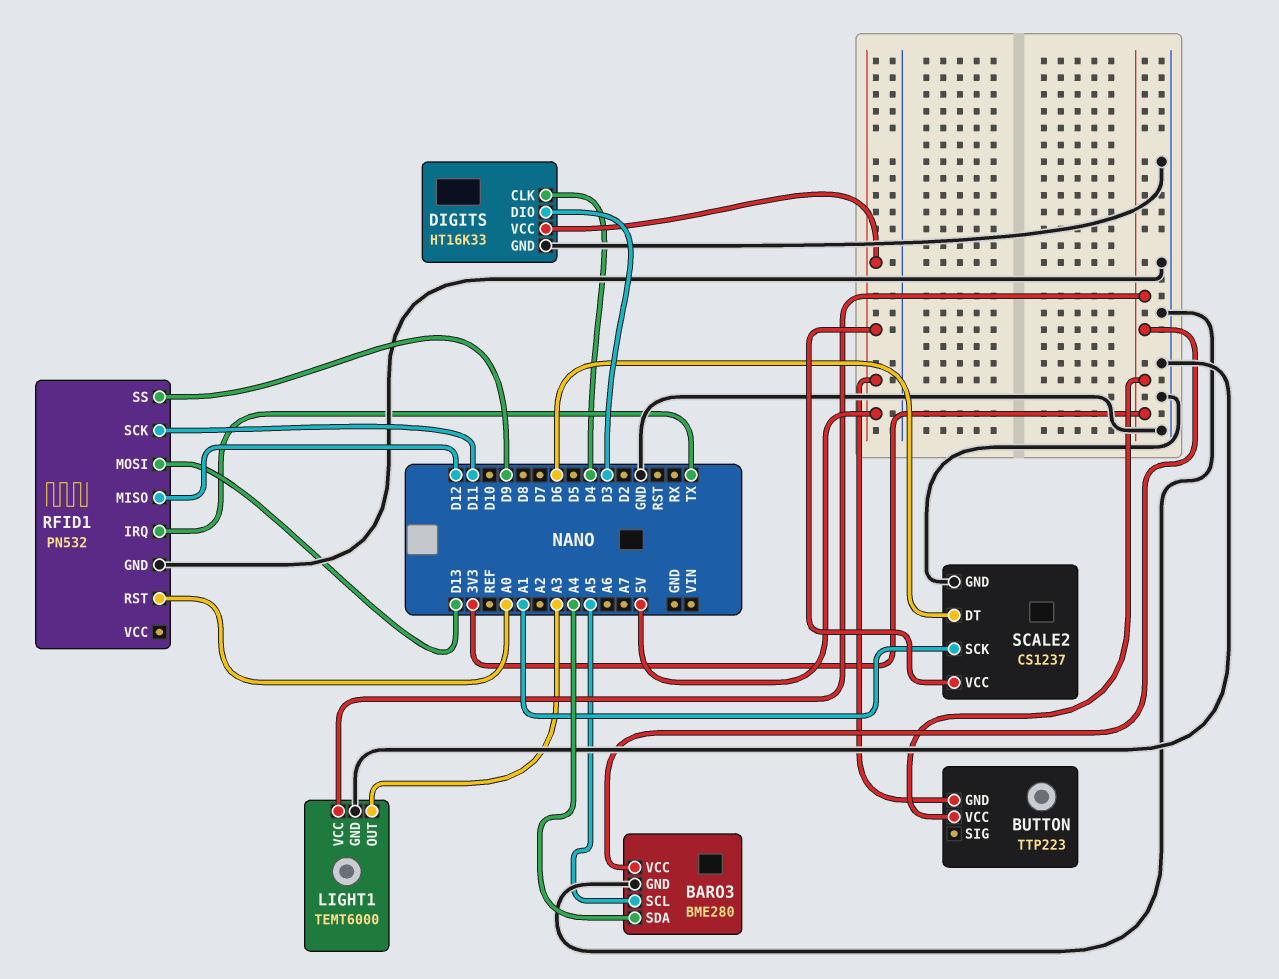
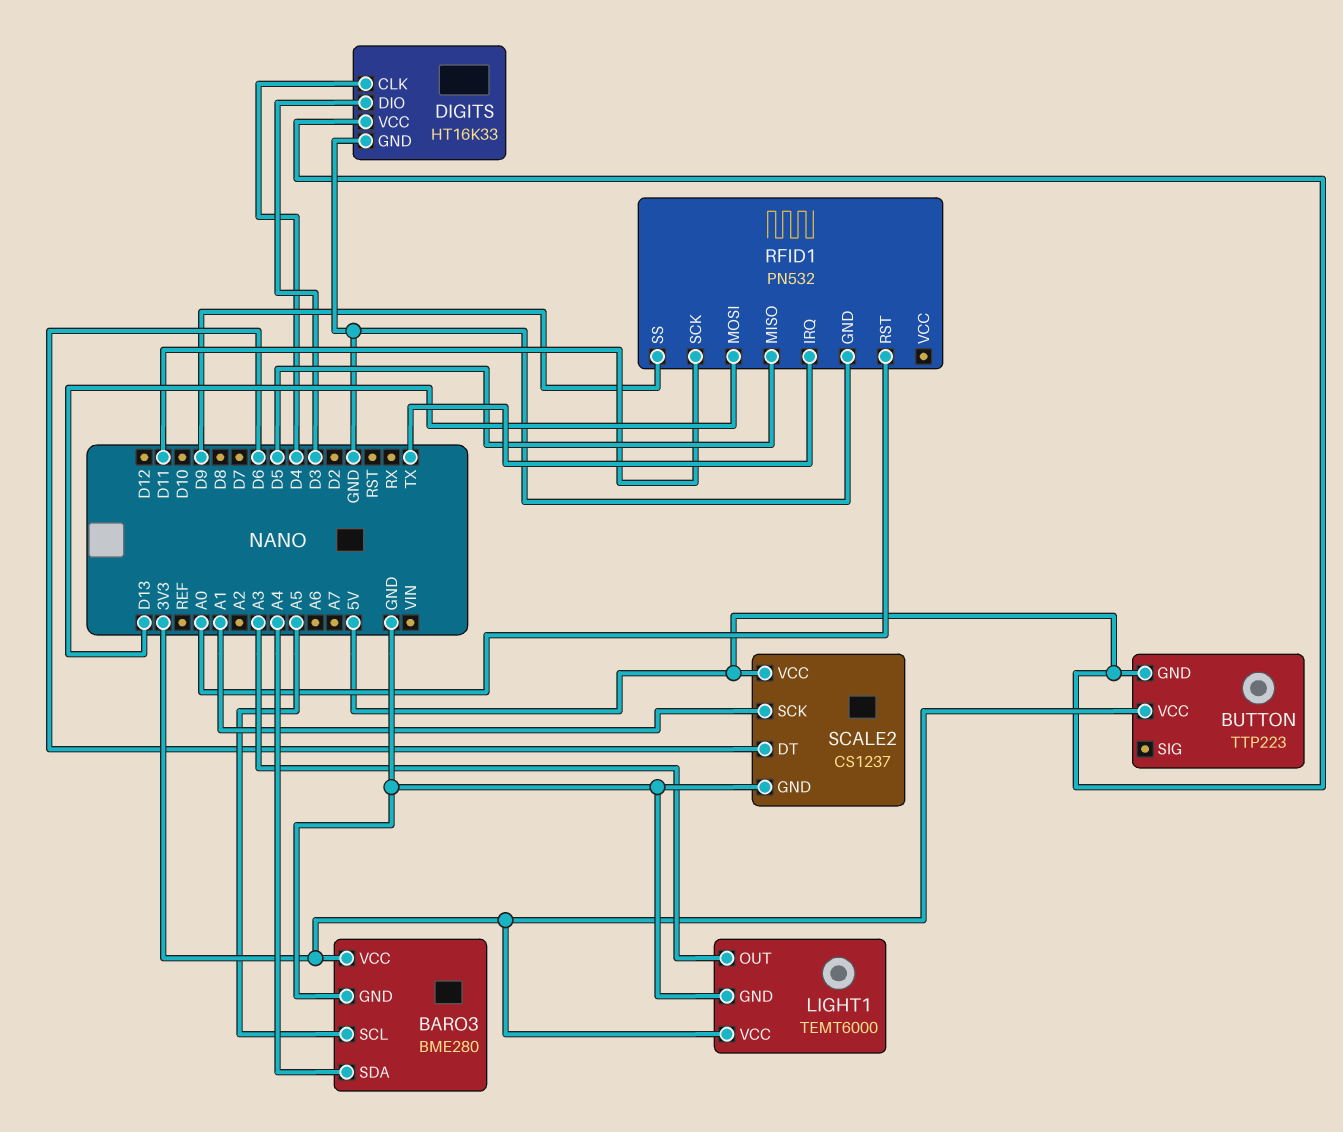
RFID1 pin MISO: D12 -> D5

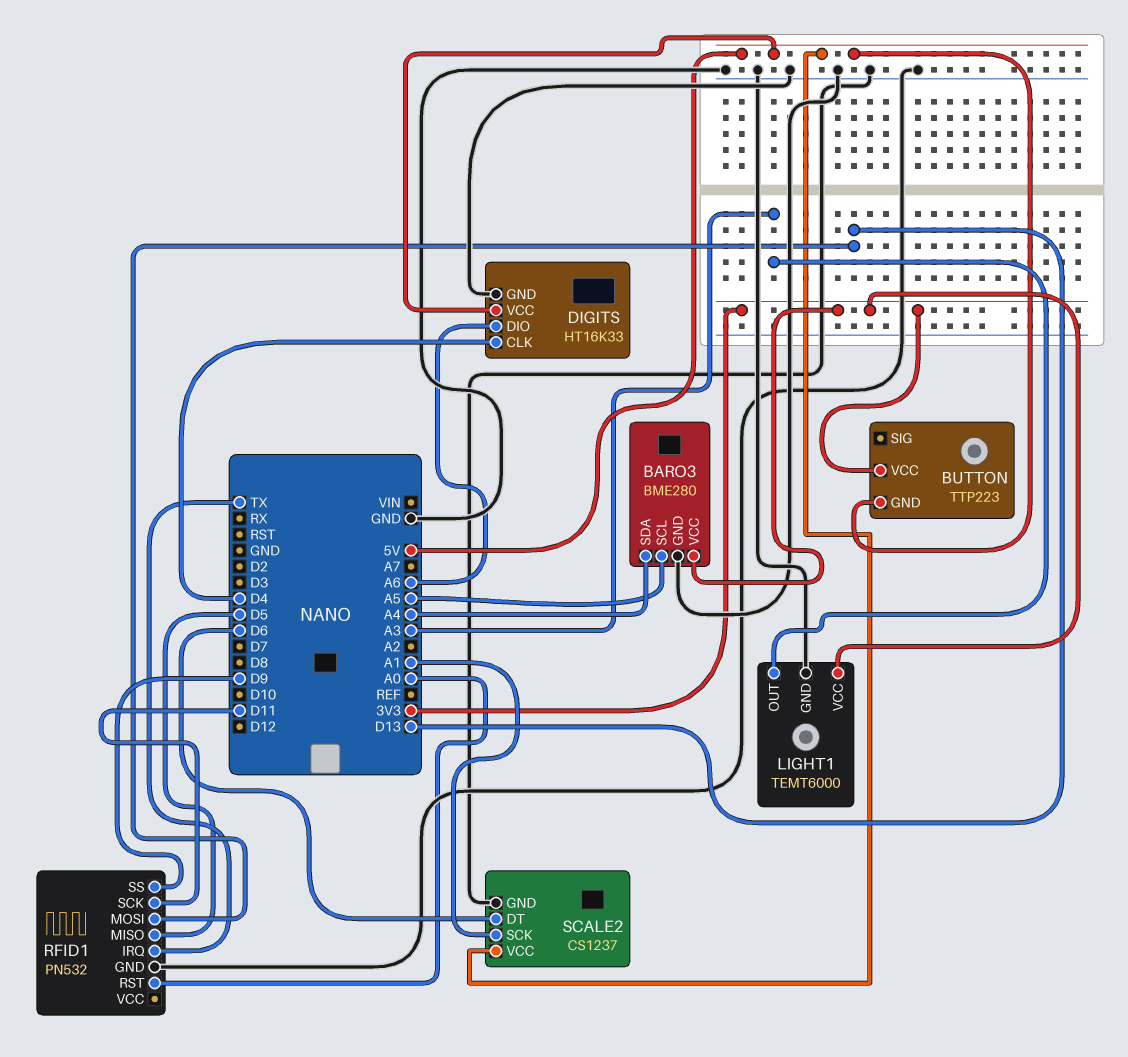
DIGITS pin DIO: D3 -> A6

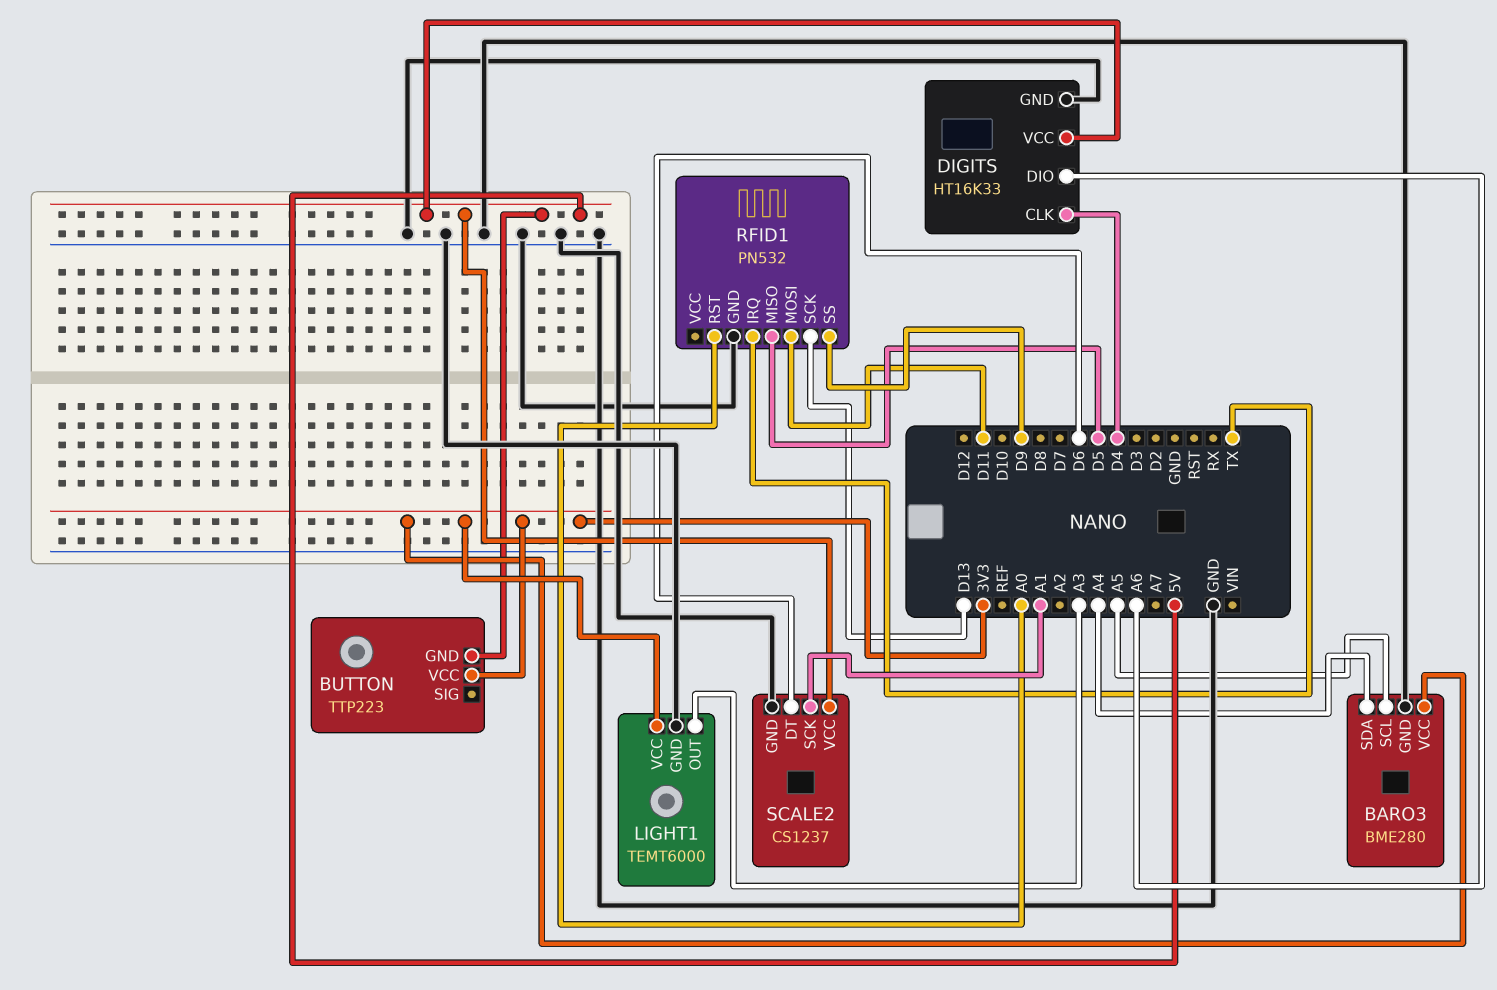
RFID1 pin MOSI: D13 -> D11
RFID1 pin SCK: D11 -> D13

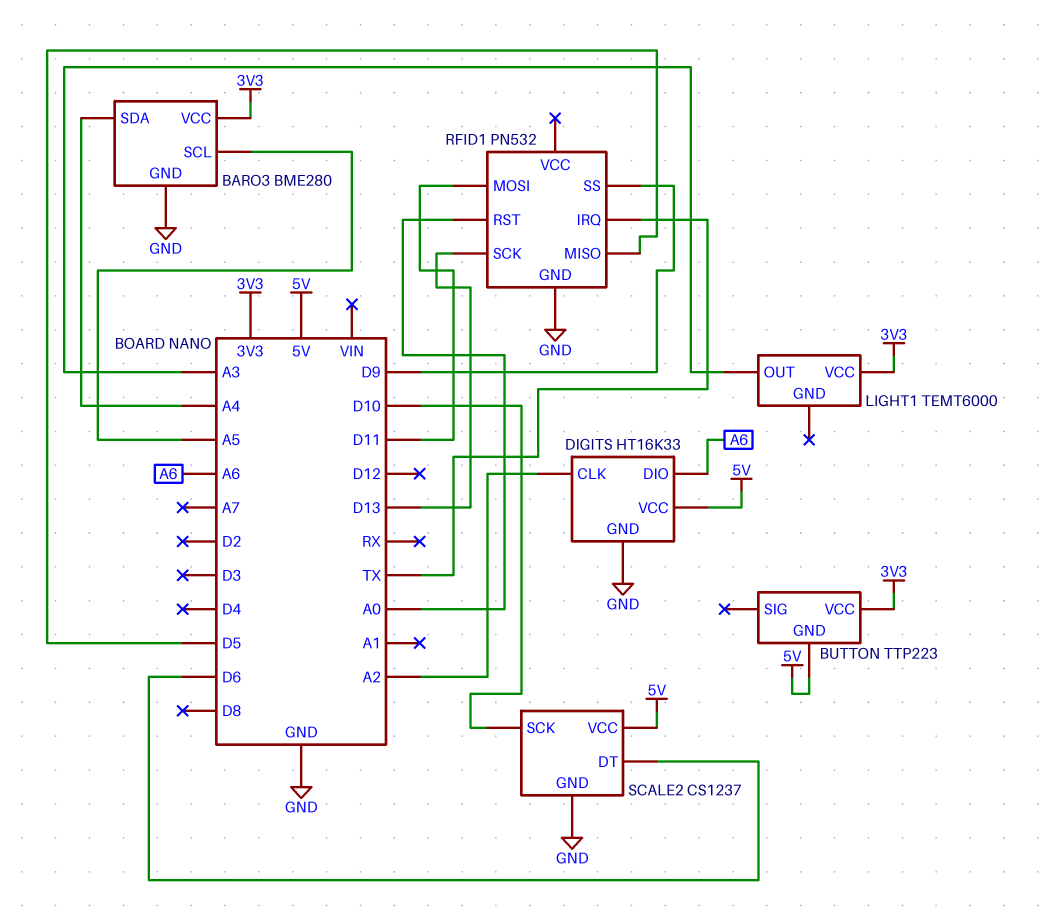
DIGITS pin CLK: D4 -> A2
LIGHT1 pin GND: GND -> none
SCALE2 pin SCK: A1 -> D10

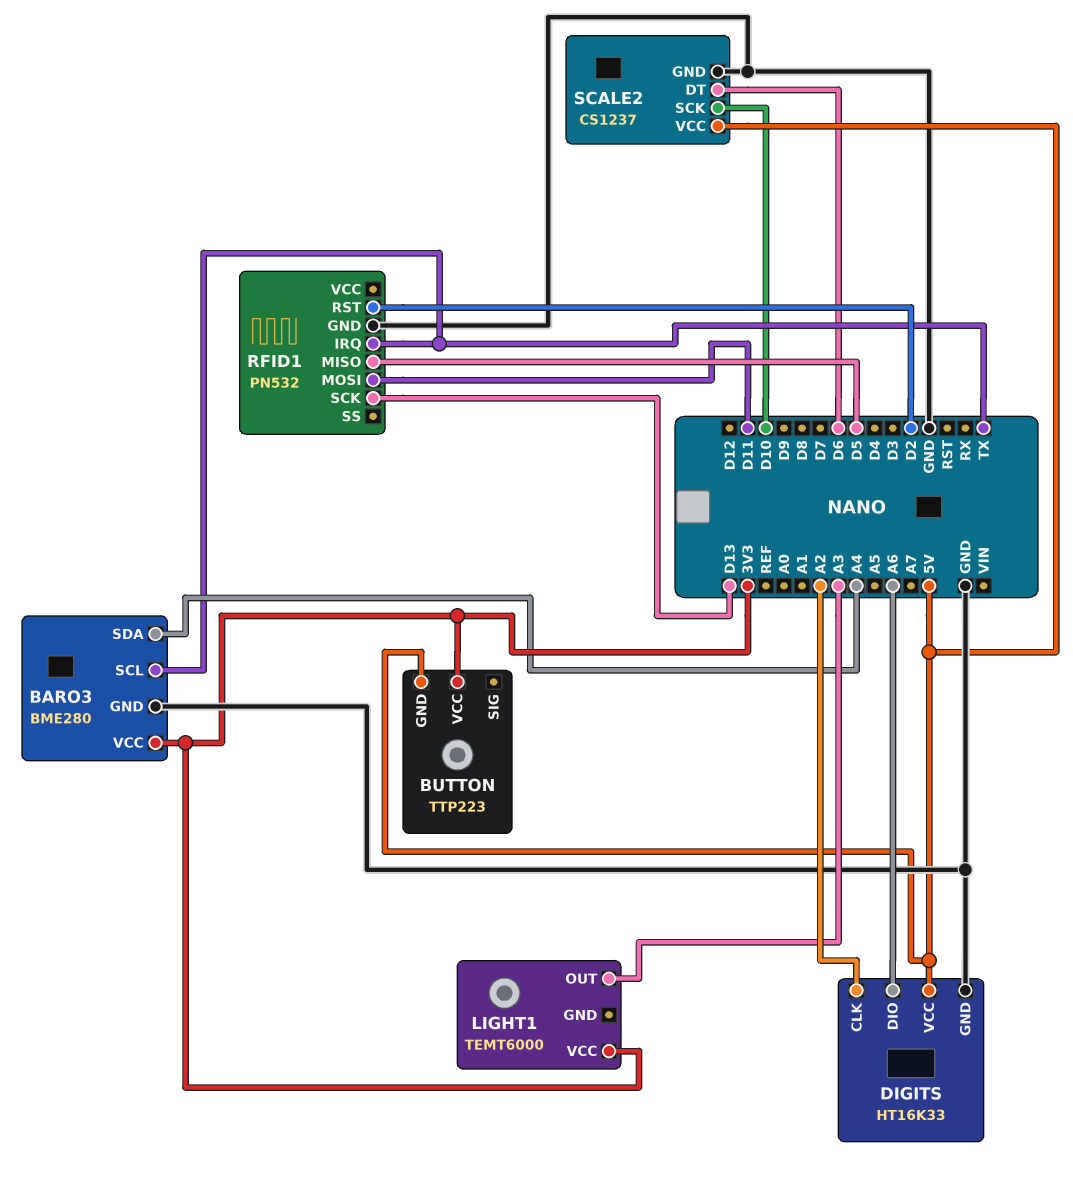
BARO3 pin SCL: A5 -> TX
RFID1 pin RST: A0 -> D2
RFID1 pin SS: D9 -> none

